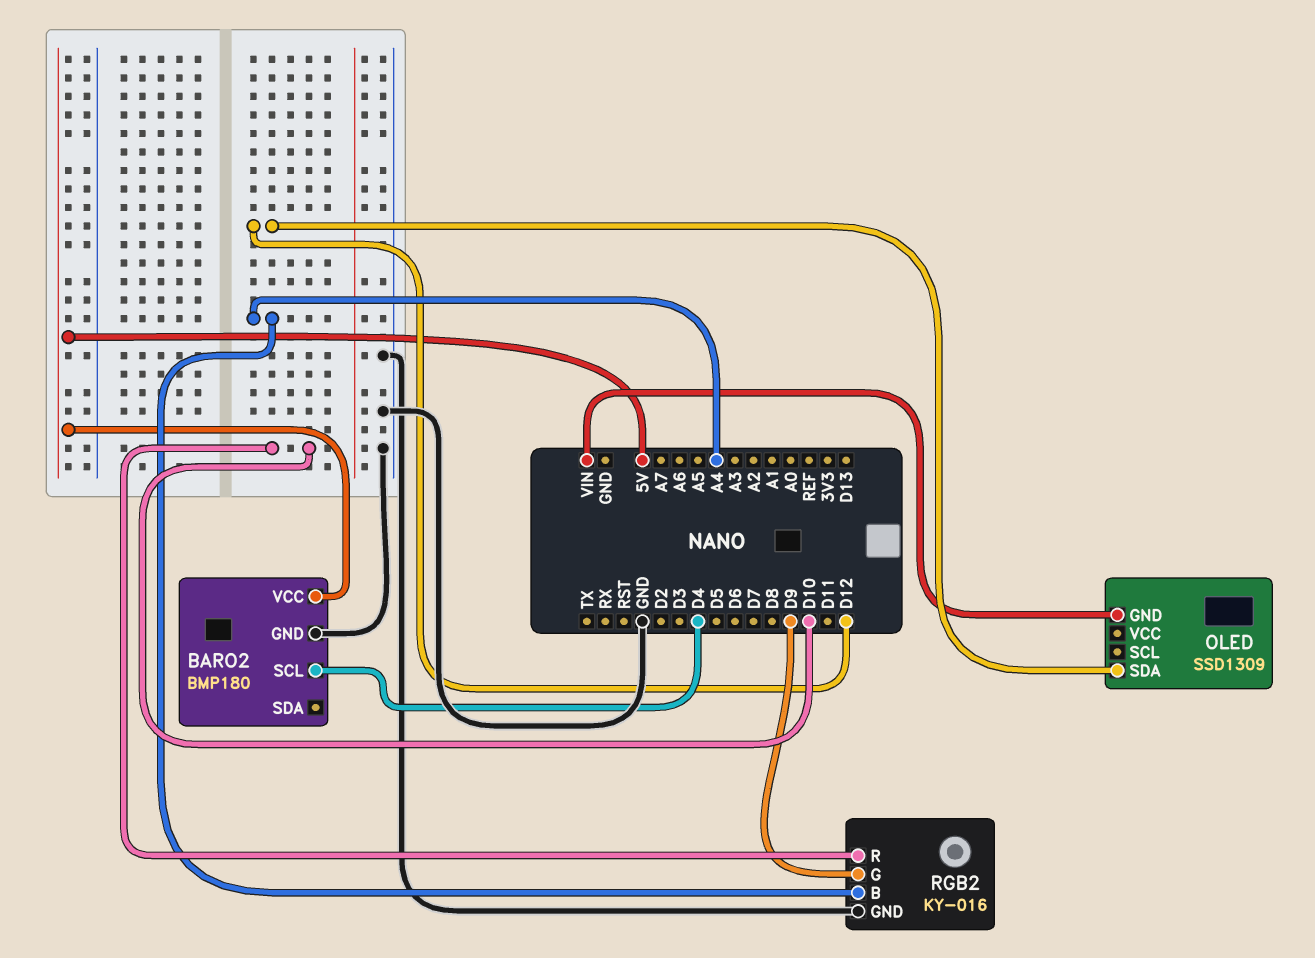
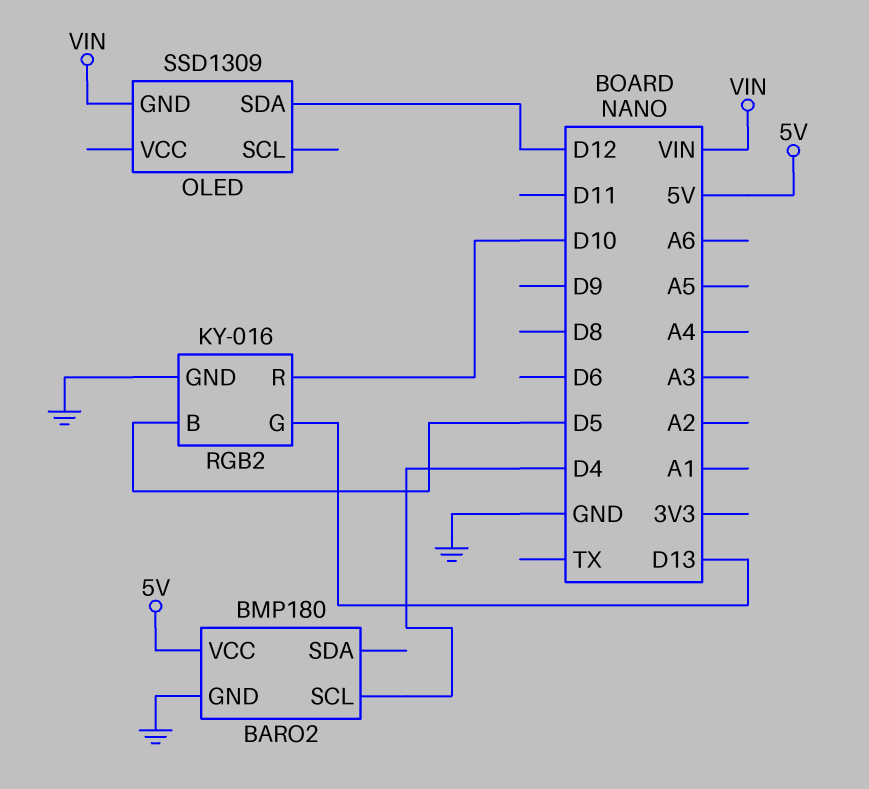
RGB2 pin B: A4 -> D5
RGB2 pin G: D9 -> D13

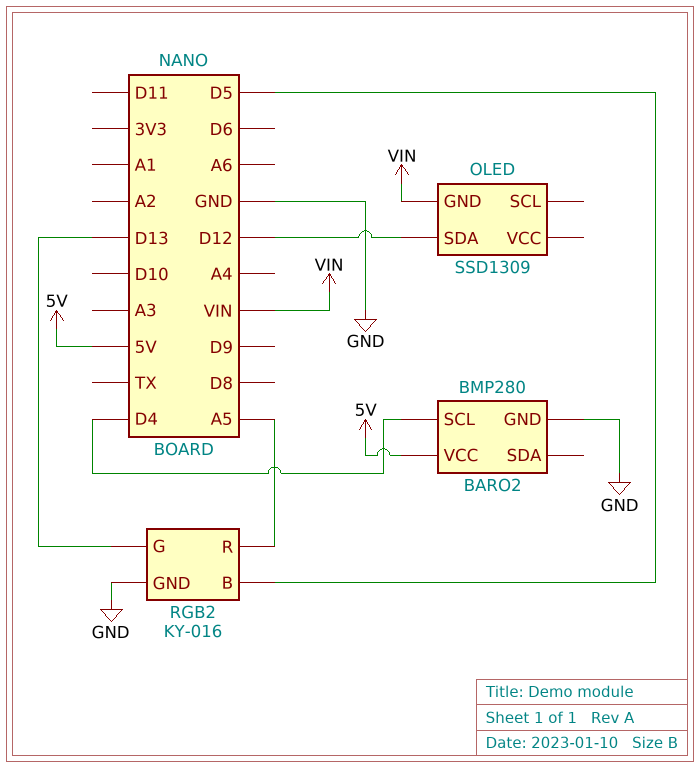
BARO2: BMP180 -> BMP280
RGB2 pin R: D10 -> A5

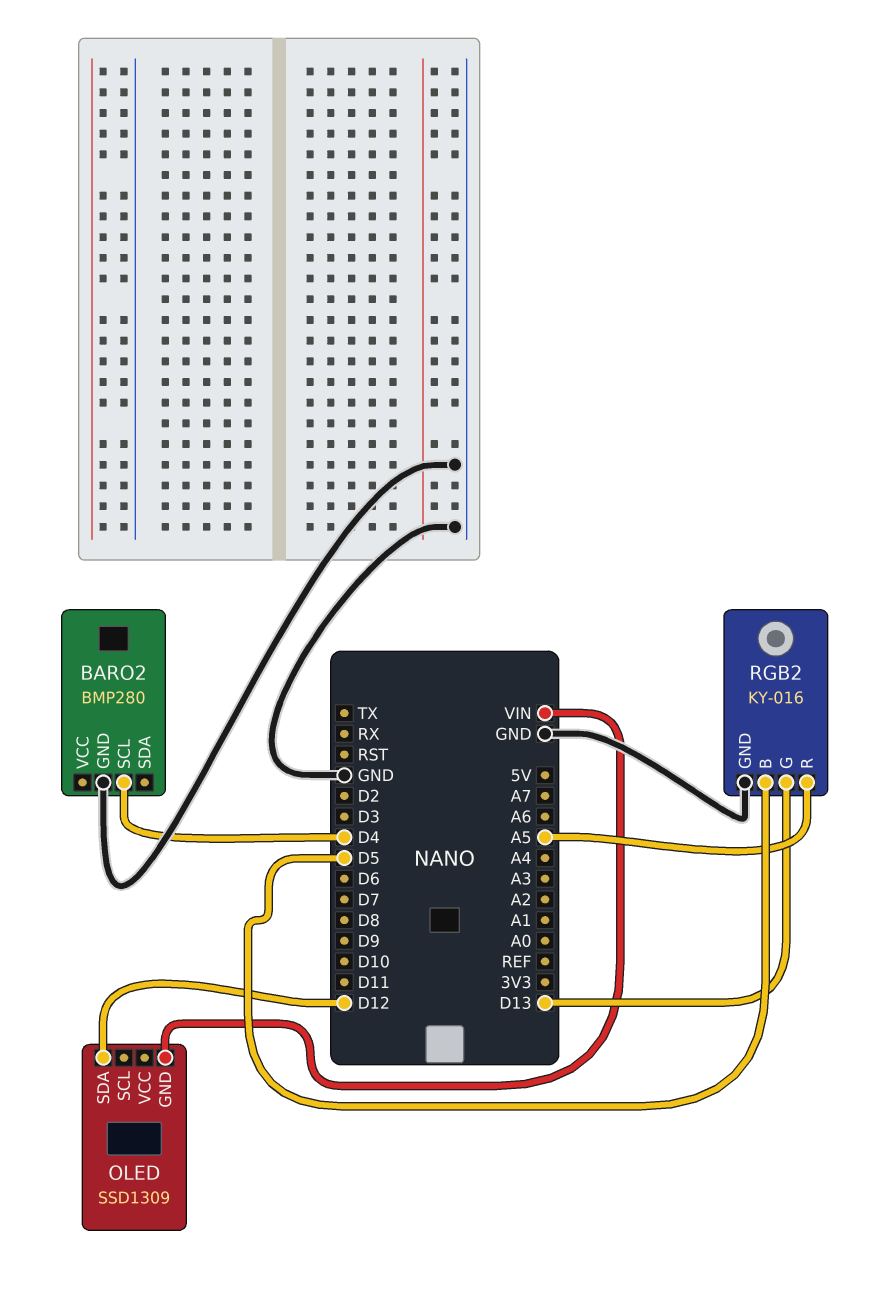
BARO2 pin VCC: 5V -> none

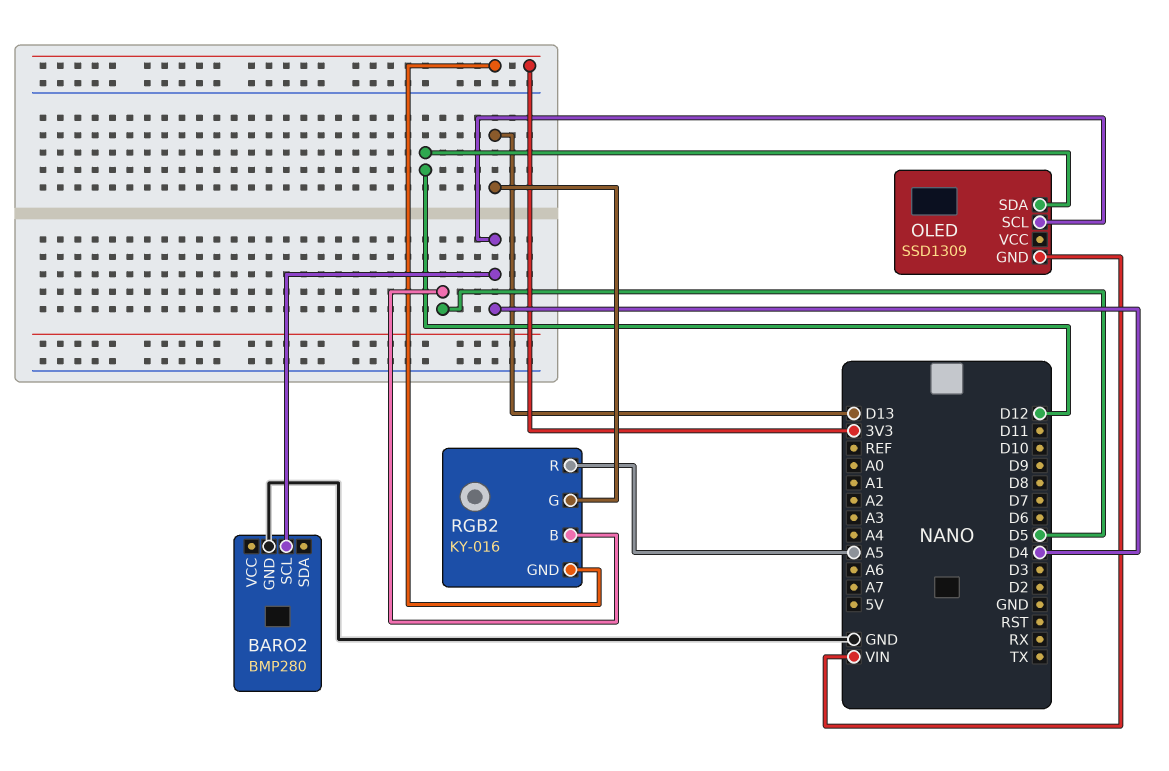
OLED pin SCL: none -> D4
RGB2 pin GND: GND -> 3V3

